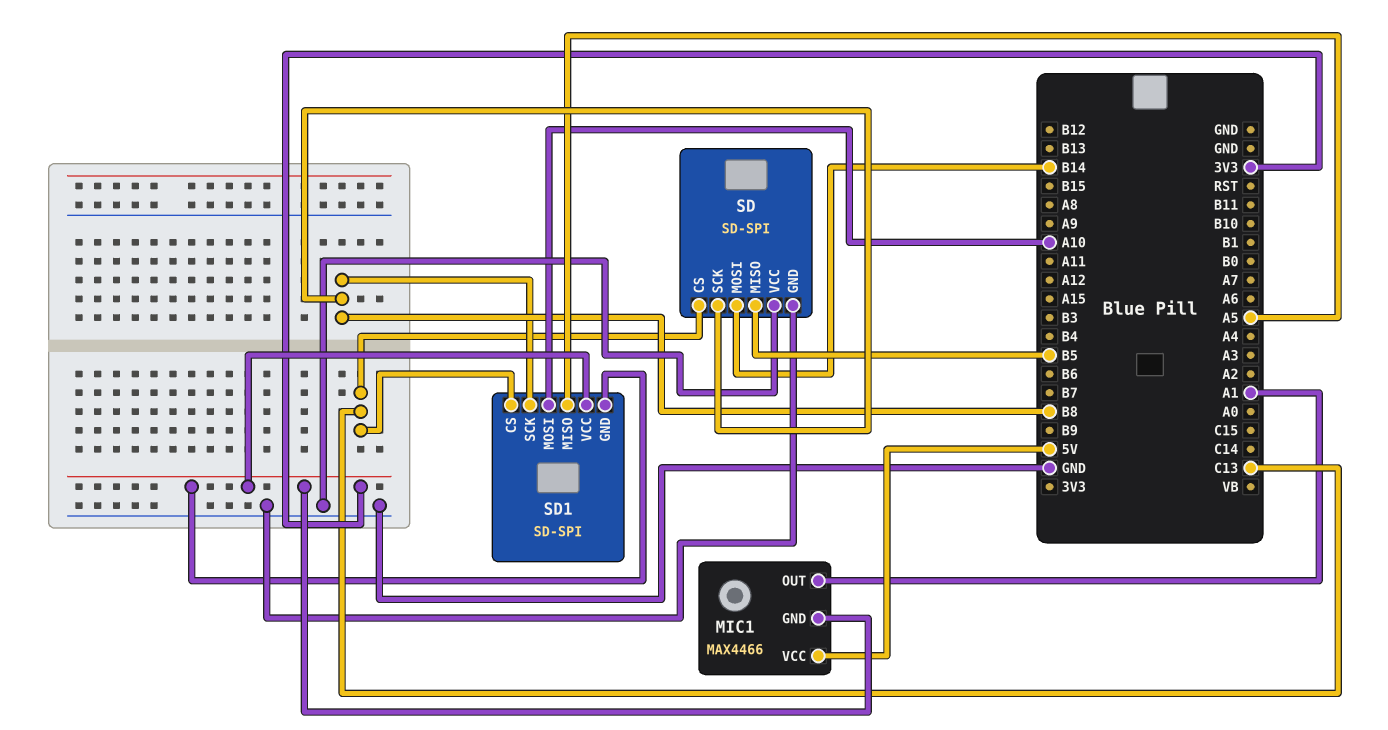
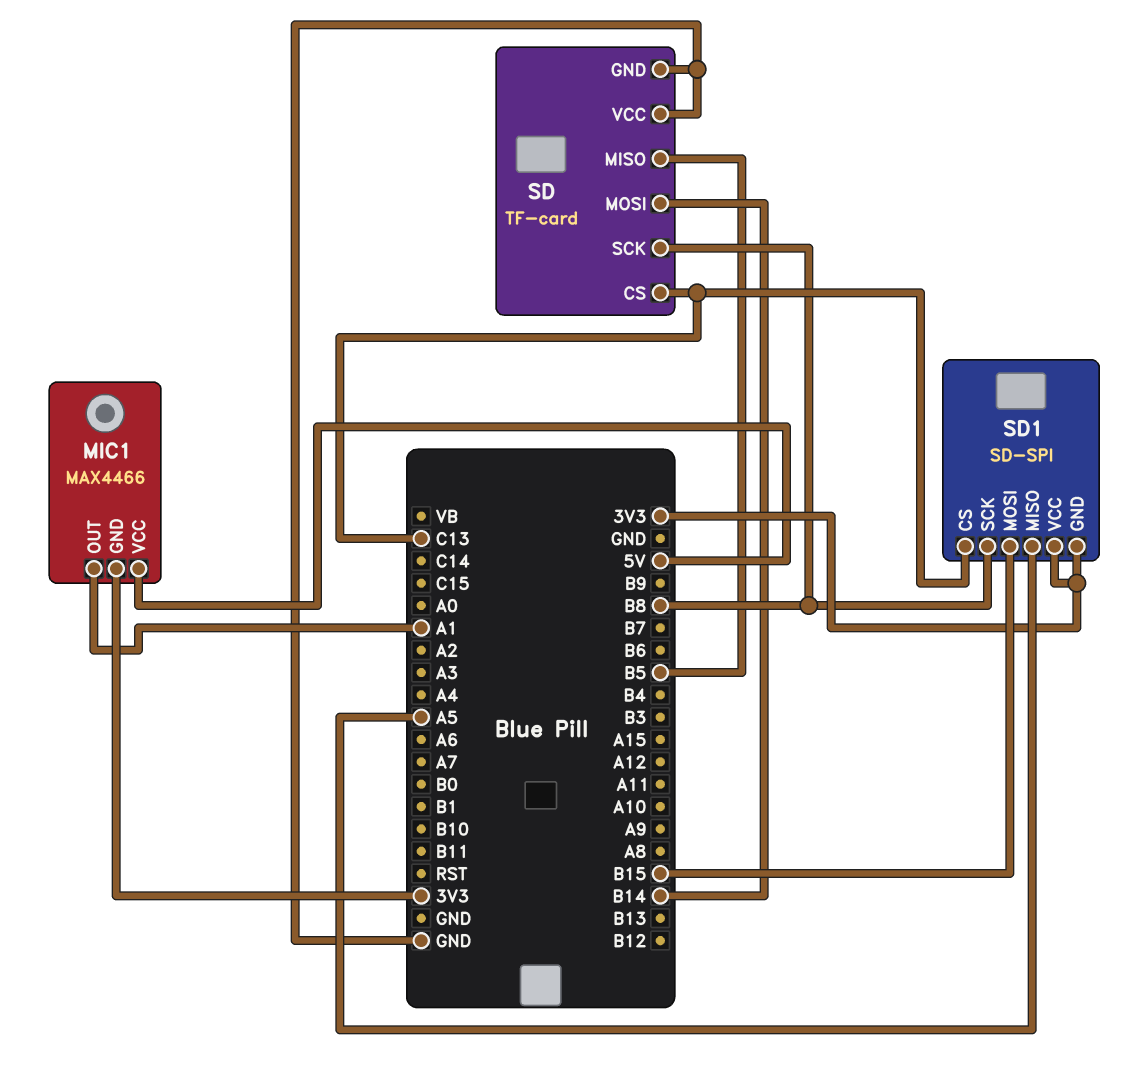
SD: SD-SPI -> TF-card
SD1 pin MOSI: A10 -> B15

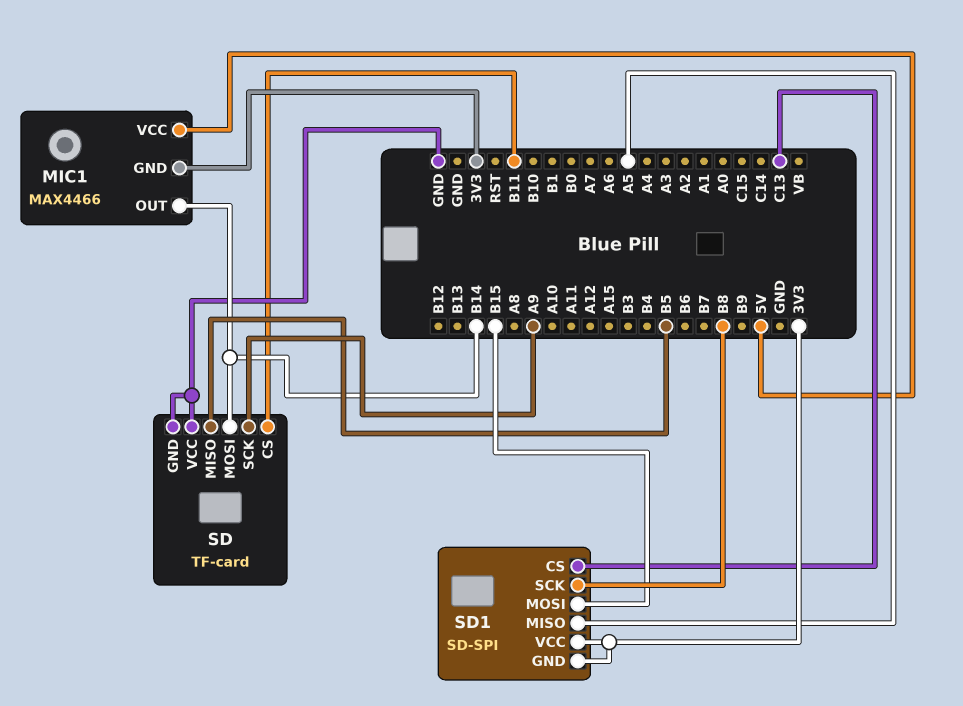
MIC1 pin OUT: A1 -> B14
SD pin CS: C13 -> B11
SD pin SCK: B8 -> A9

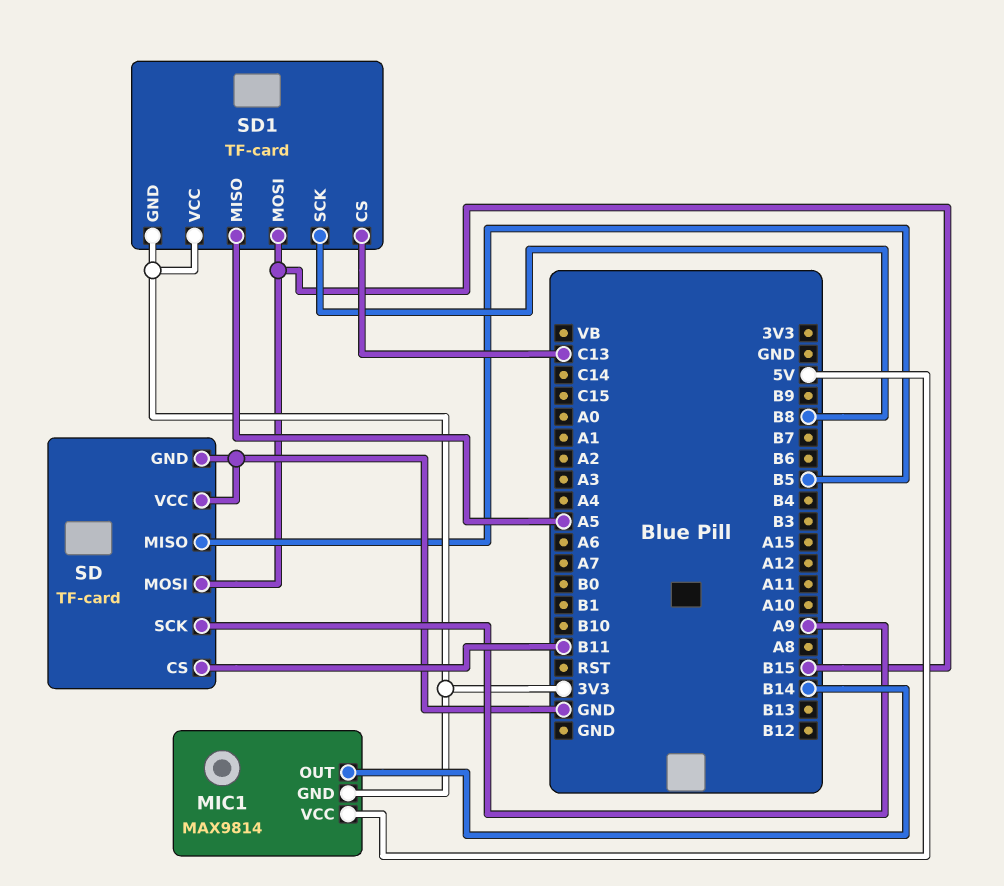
MIC1: MAX4466 -> MAX9814
SD pin MOSI: B14 -> B15
SD1: SD-SPI -> TF-card

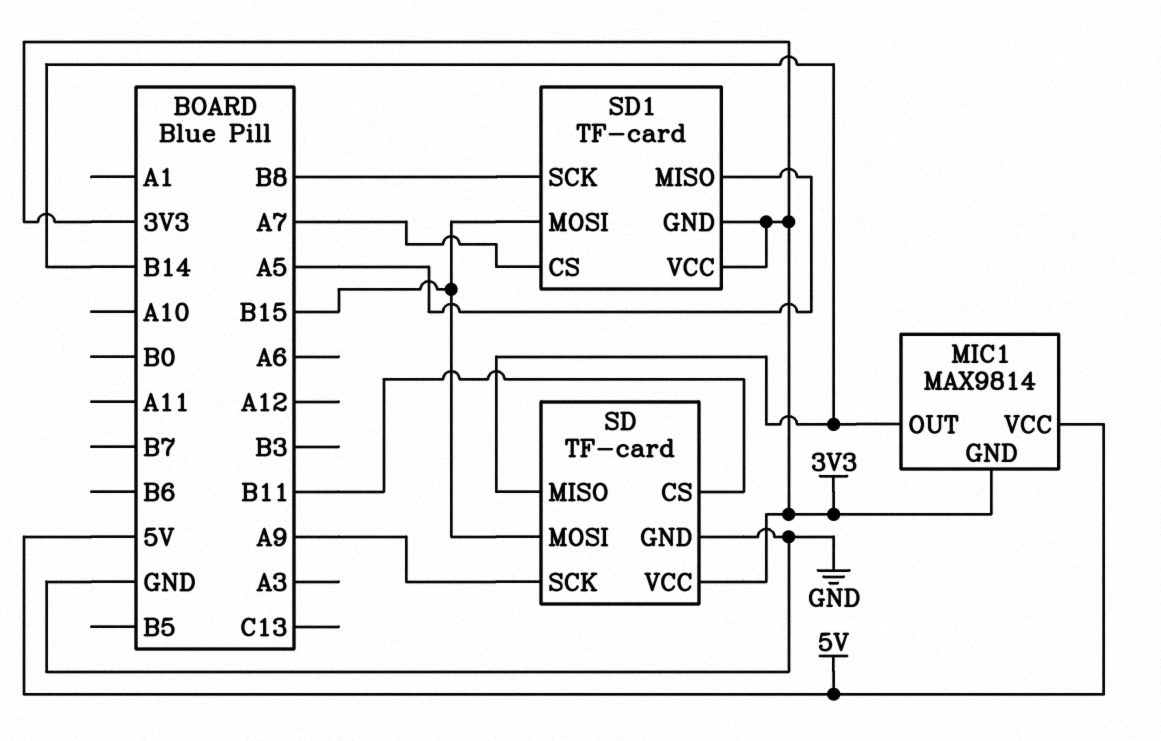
SD pin MISO: B5 -> B14
SD pin VCC: GND -> 3V3
SD1 pin CS: C13 -> A7

